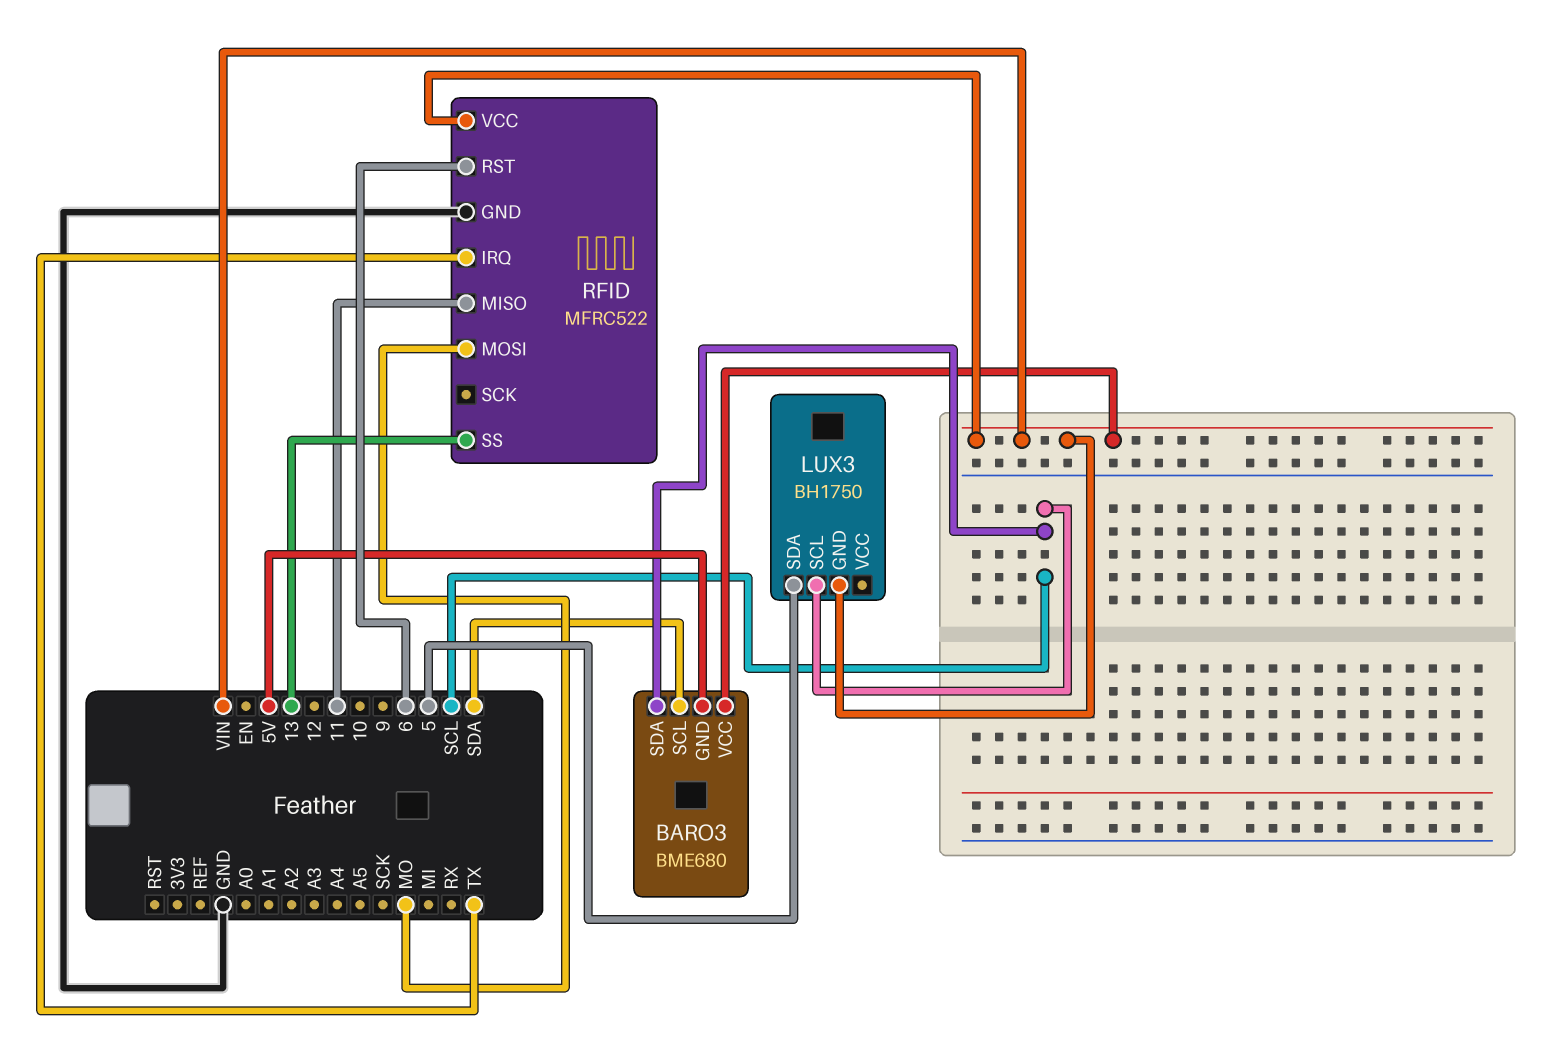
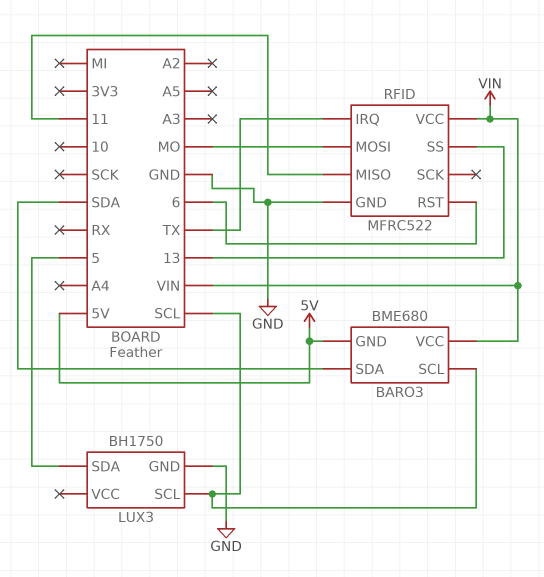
BARO3 pin SCL: SDA -> SCL
BARO3 pin SDA: SCL -> SDA
LUX3 pin GND: VIN -> GND

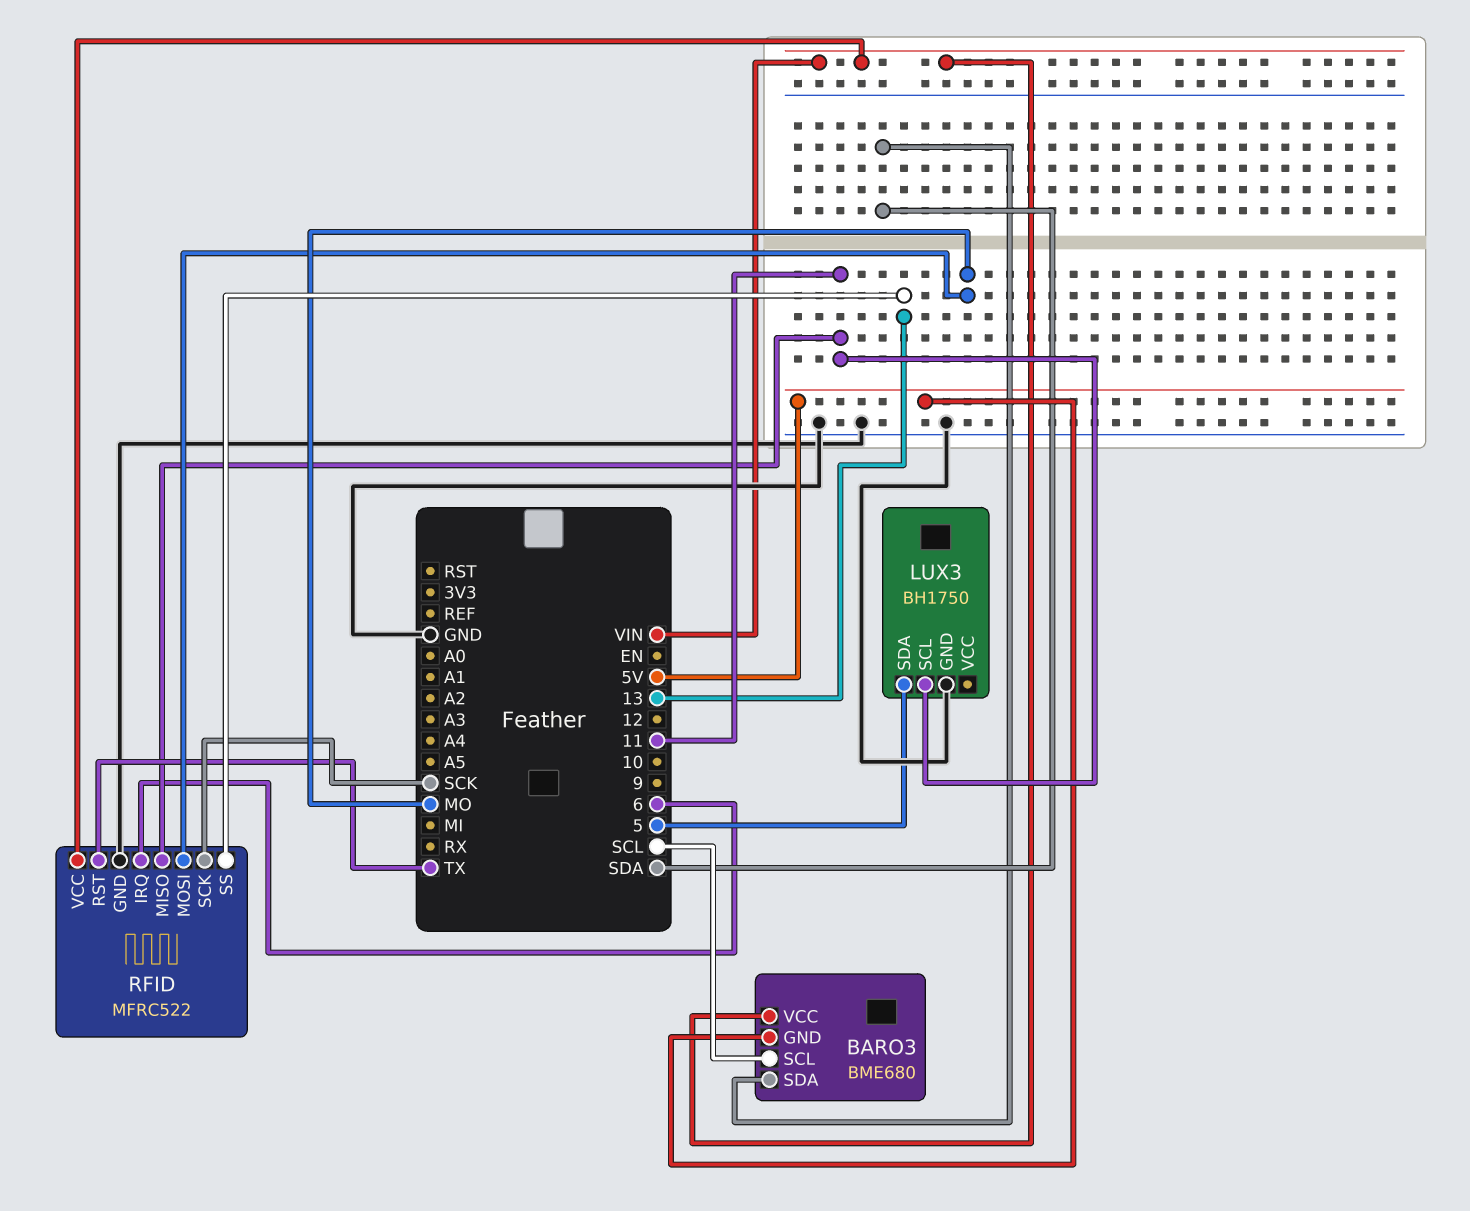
LUX3 pin SCL: SCL -> 11
RFID pin IRQ: TX -> 6
RFID pin RST: 6 -> TX
RFID pin SCK: none -> SCK

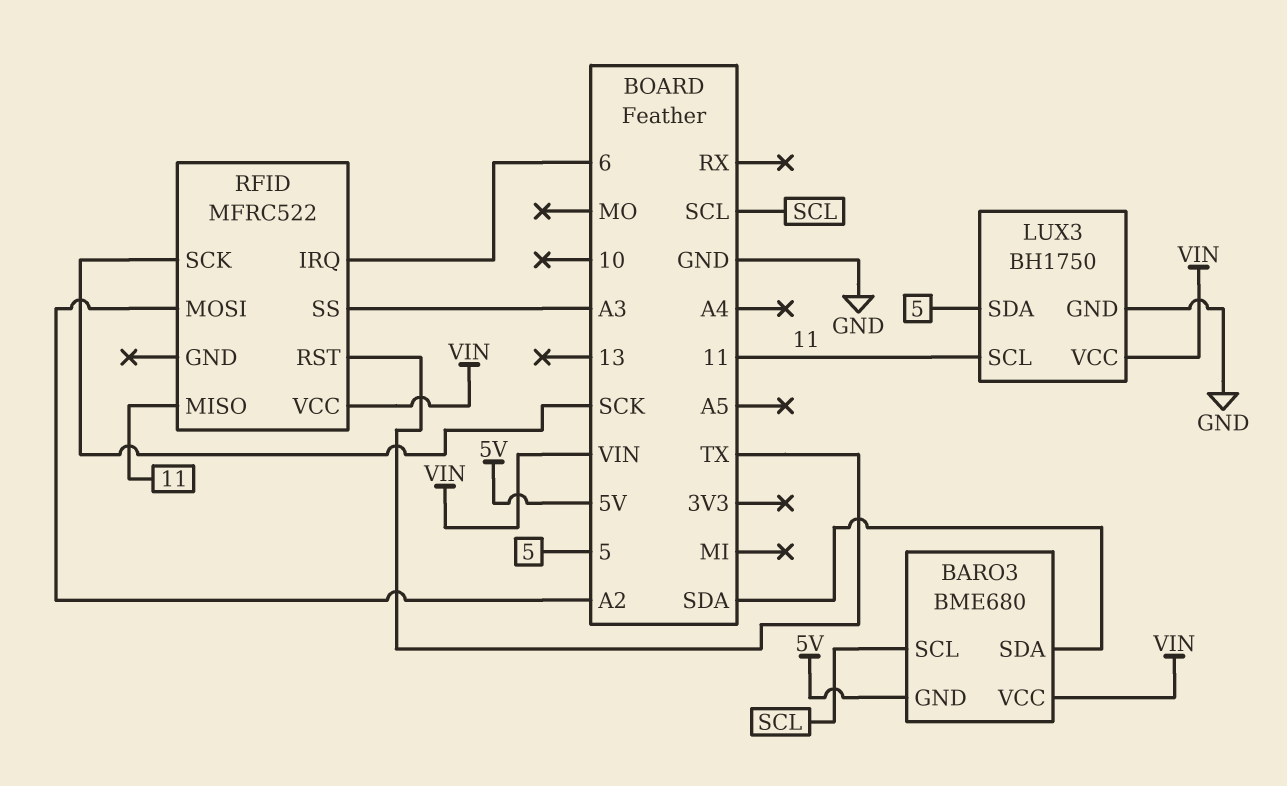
LUX3 pin VCC: none -> VIN
RFID pin GND: GND -> none
RFID pin MOSI: MO -> A2
RFID pin SS: 13 -> A3

